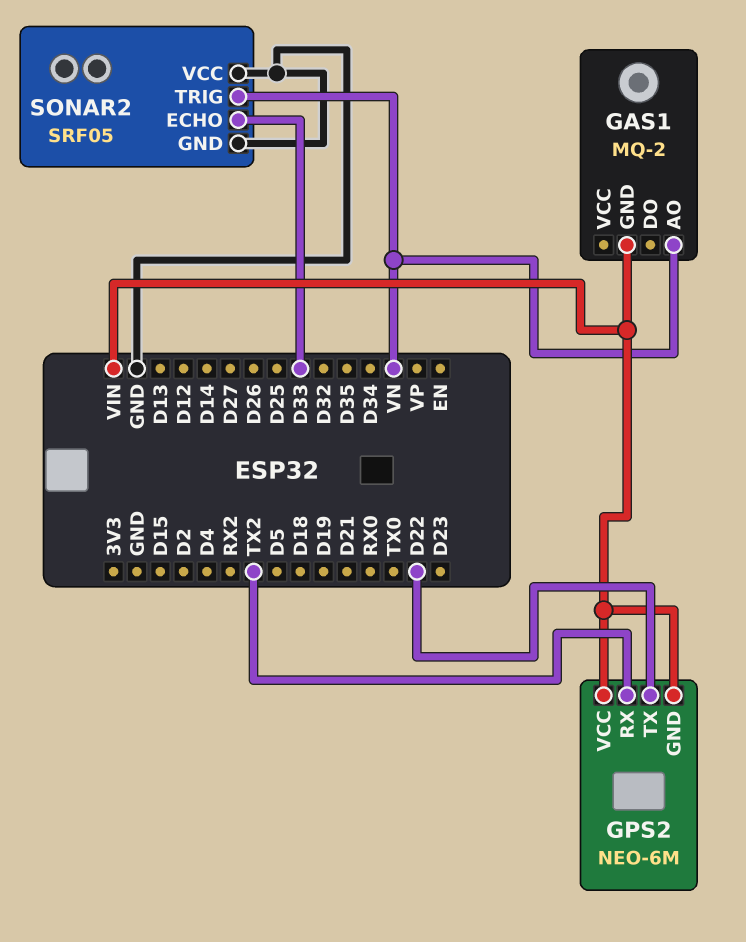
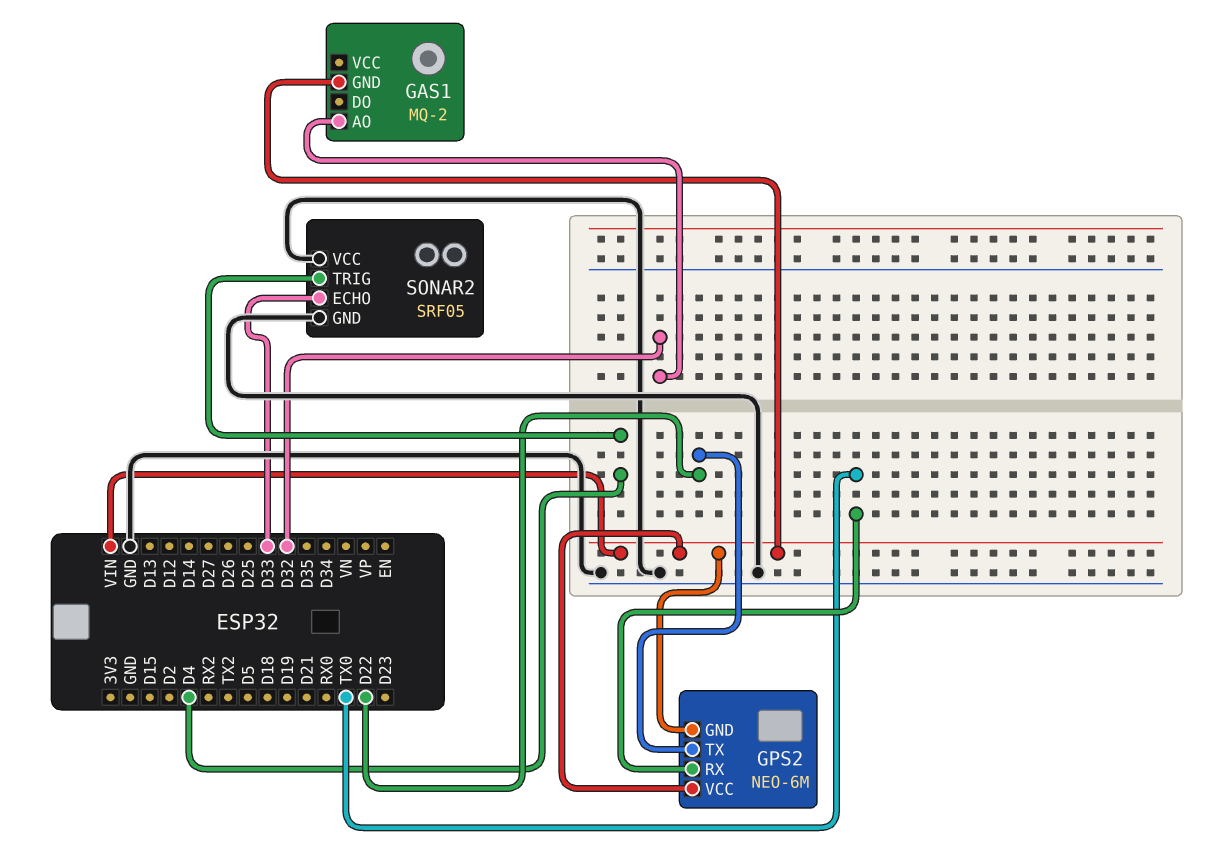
GAS1 pin AO: VN -> D32
GPS2 pin RX: TX2 -> TX0
SONAR2 pin TRIG: VN -> D4

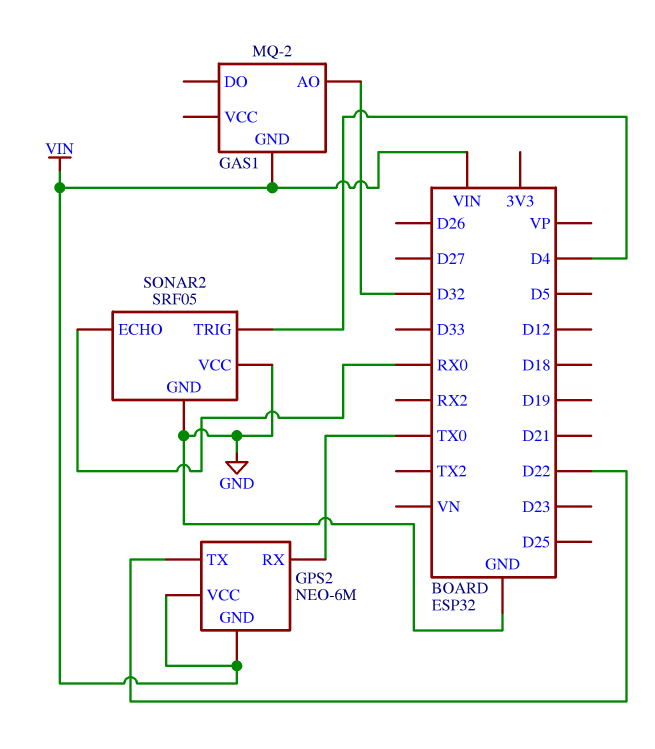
SONAR2 pin ECHO: D33 -> RX0

